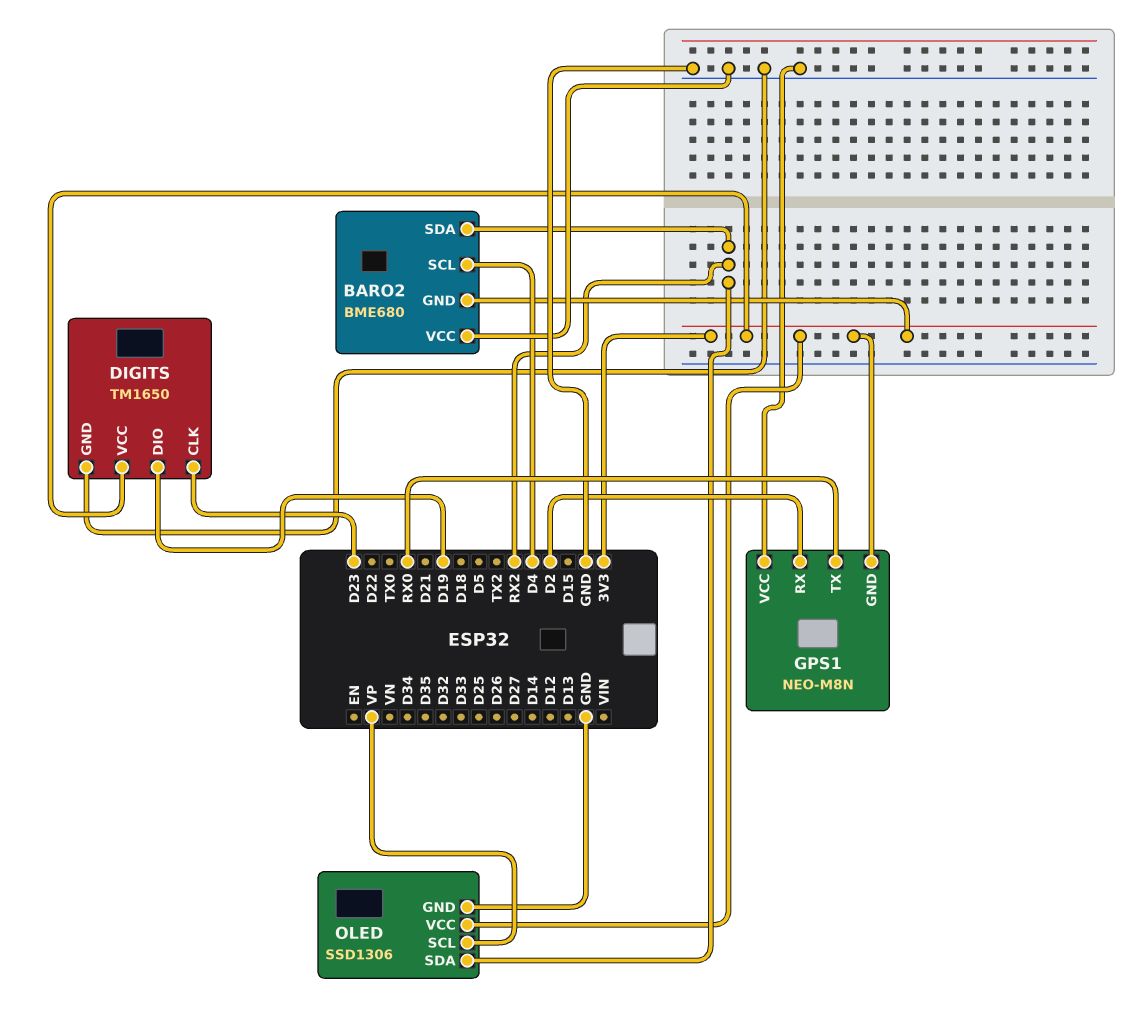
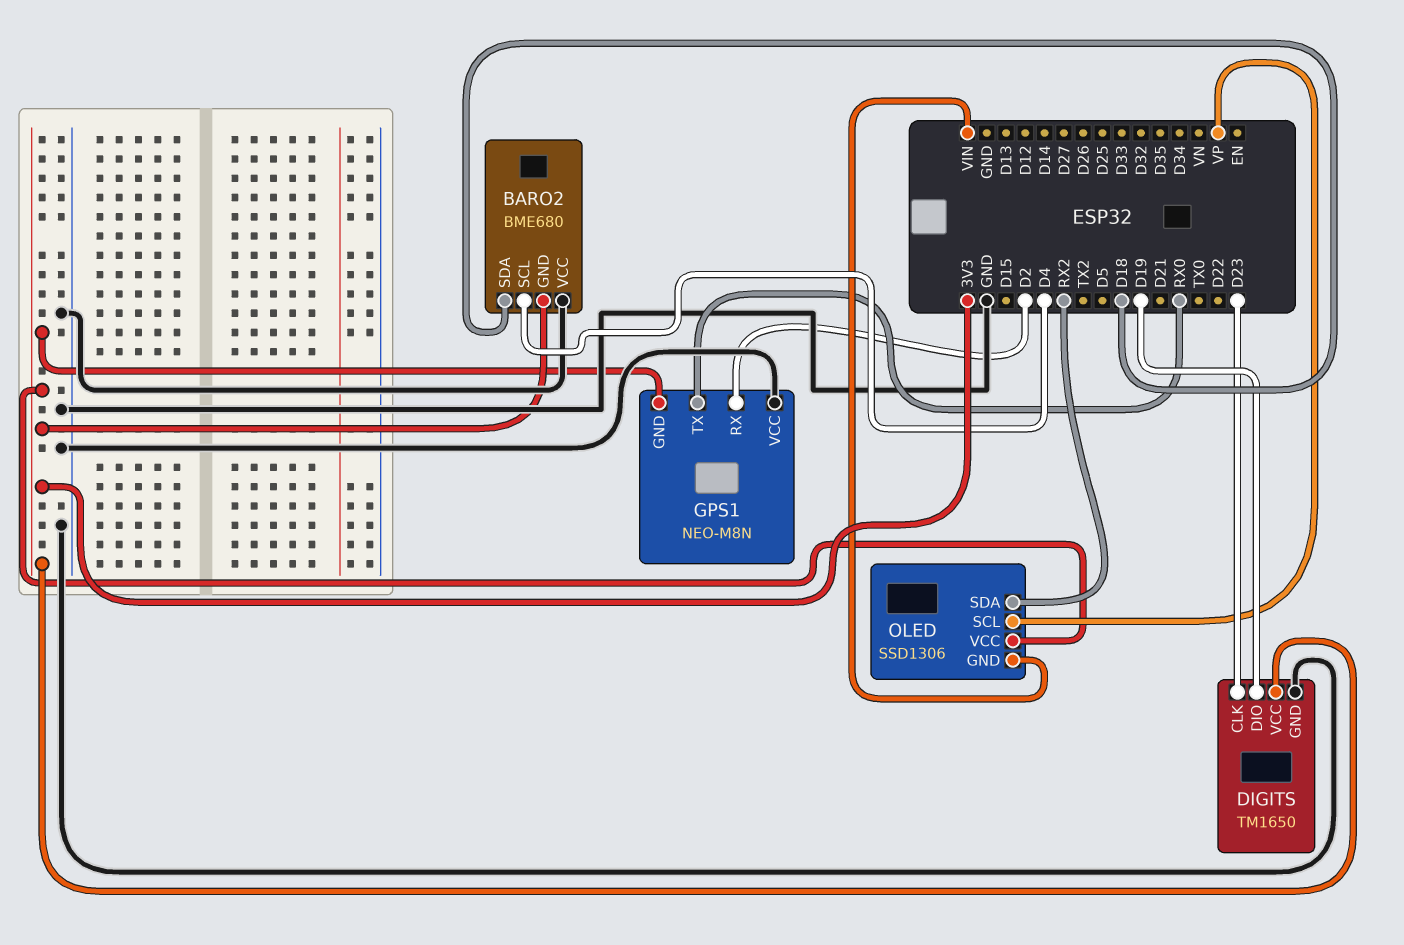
BARO2 pin SDA: RX2 -> D18
OLED pin GND: GND -> VIN

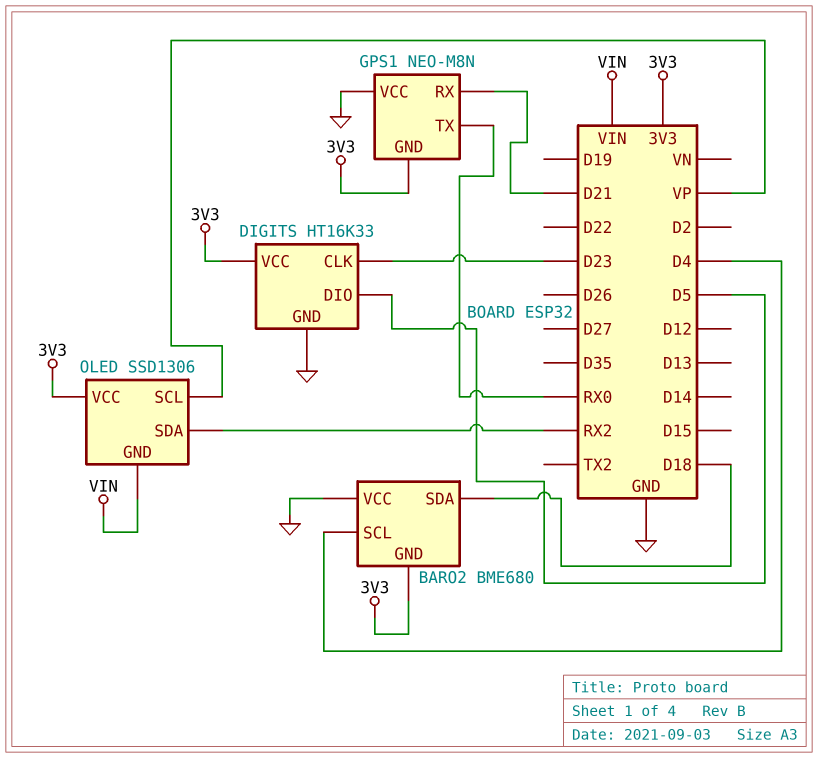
DIGITS: TM1650 -> HT16K33
DIGITS pin DIO: D19 -> D5
GPS1 pin RX: D2 -> D21

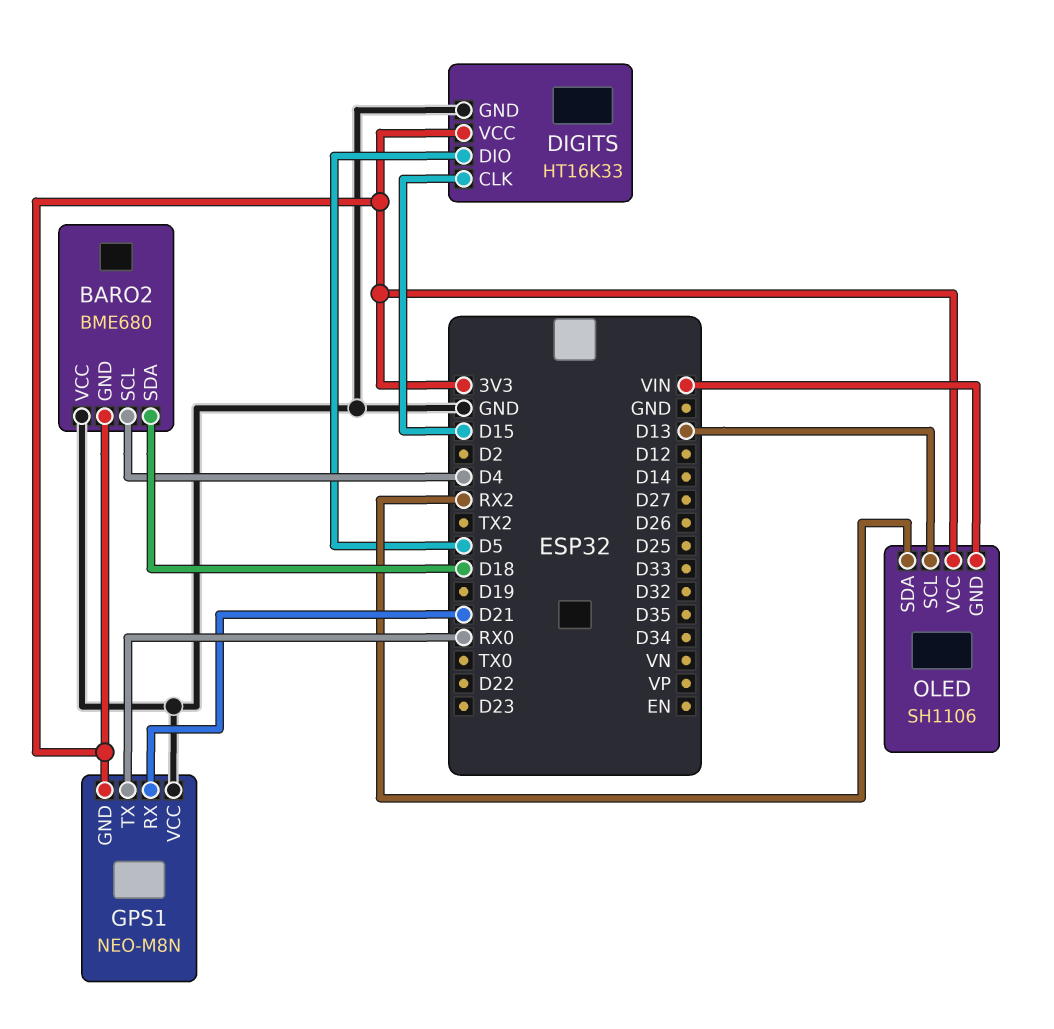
DIGITS pin CLK: D23 -> D15
OLED: SSD1306 -> SH1106
OLED pin SCL: VP -> D13

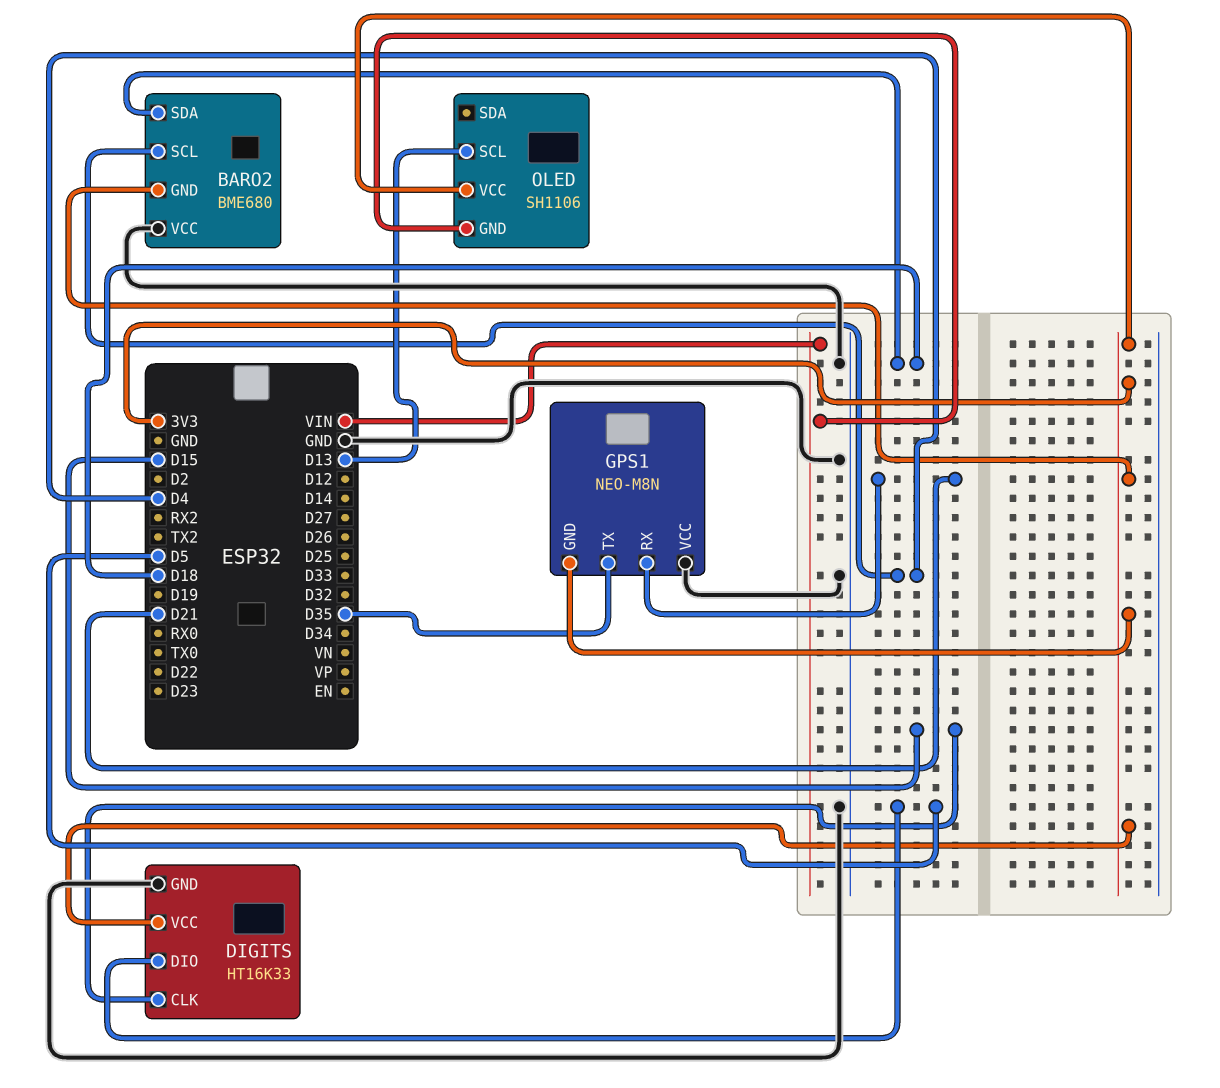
GPS1 pin TX: RX0 -> D35
OLED pin SDA: RX2 -> none

